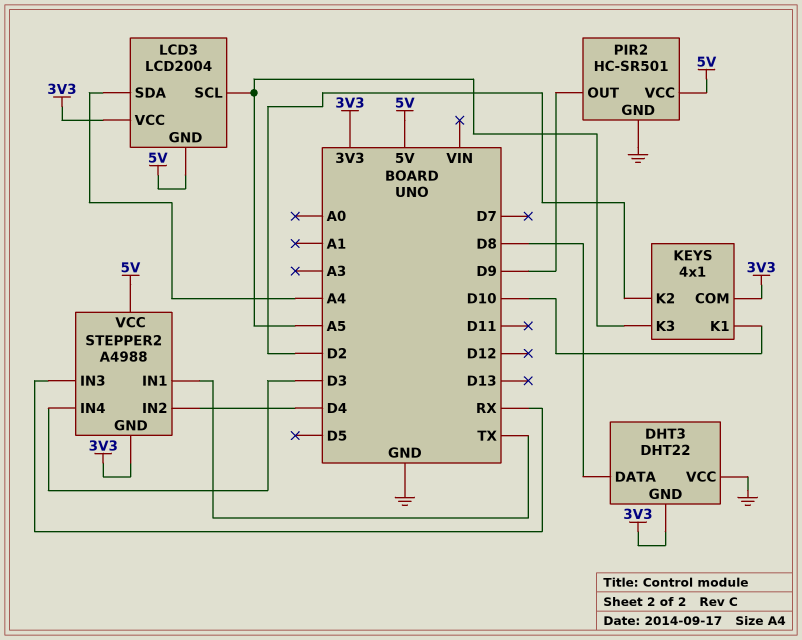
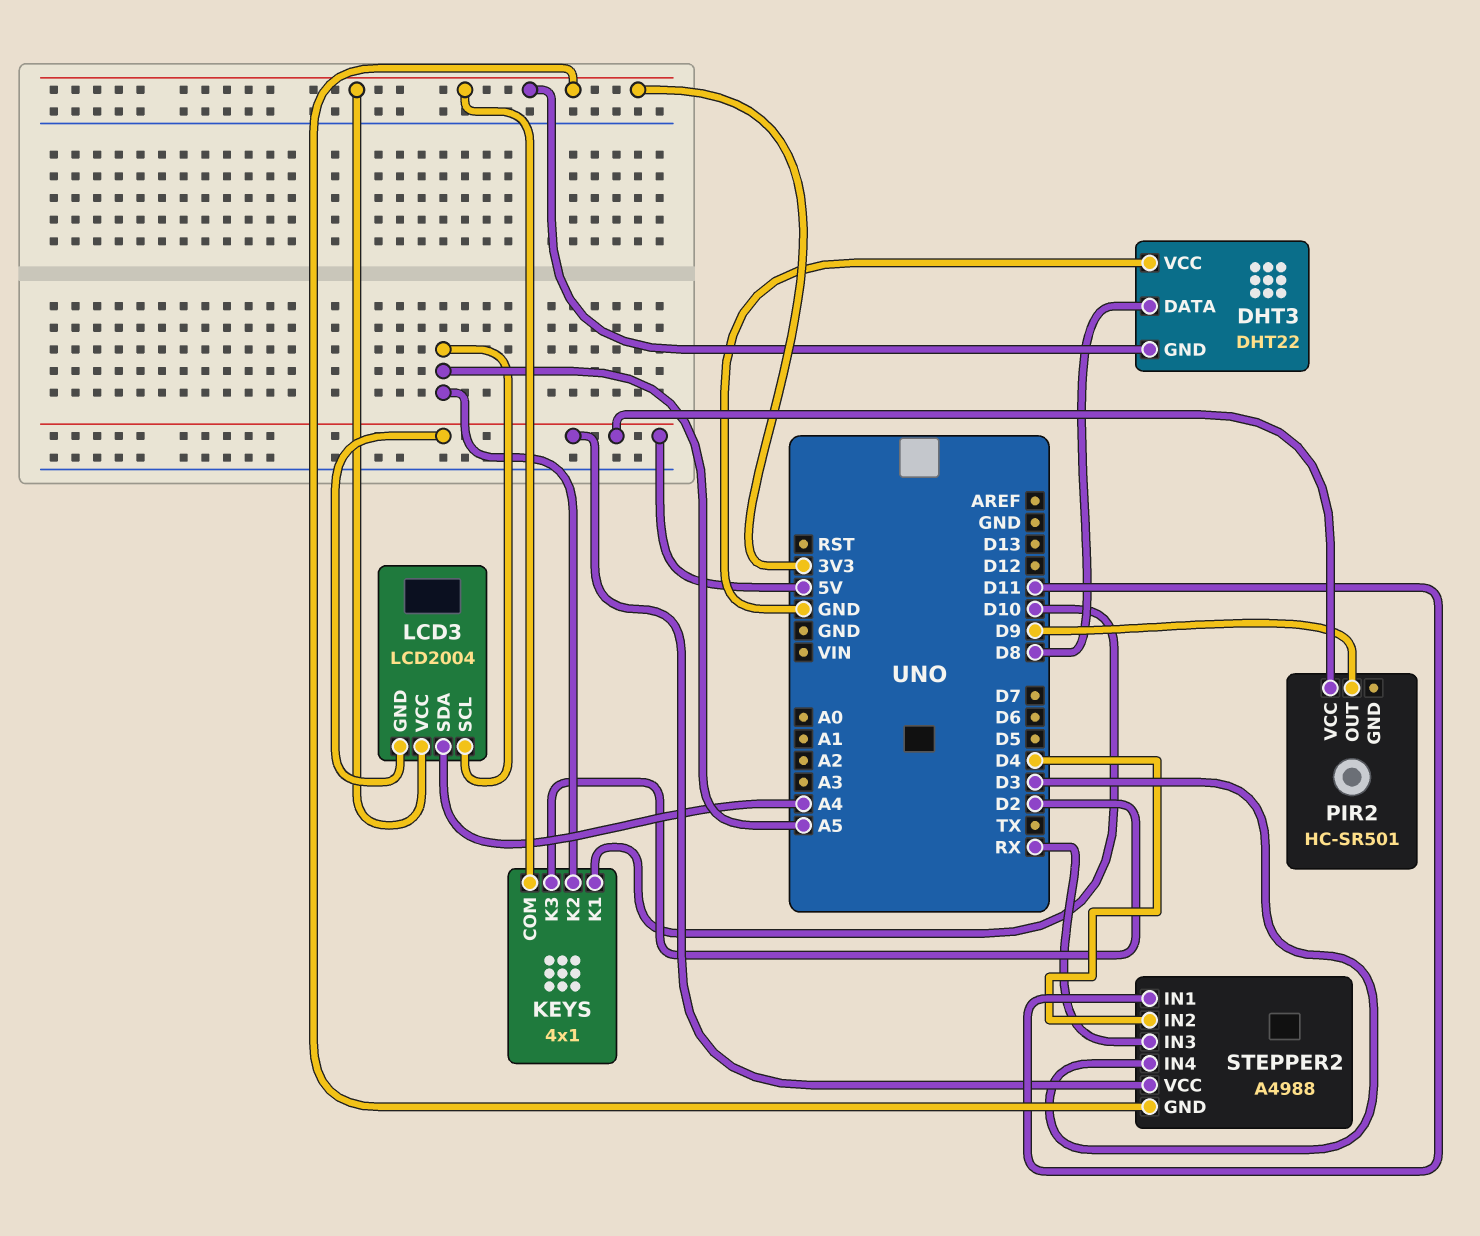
KEYS pin K2: D2 -> A5
KEYS pin K3: A5 -> D2
PIR2 pin GND: GND -> none
STEPPER2 pin IN1: TX -> D11

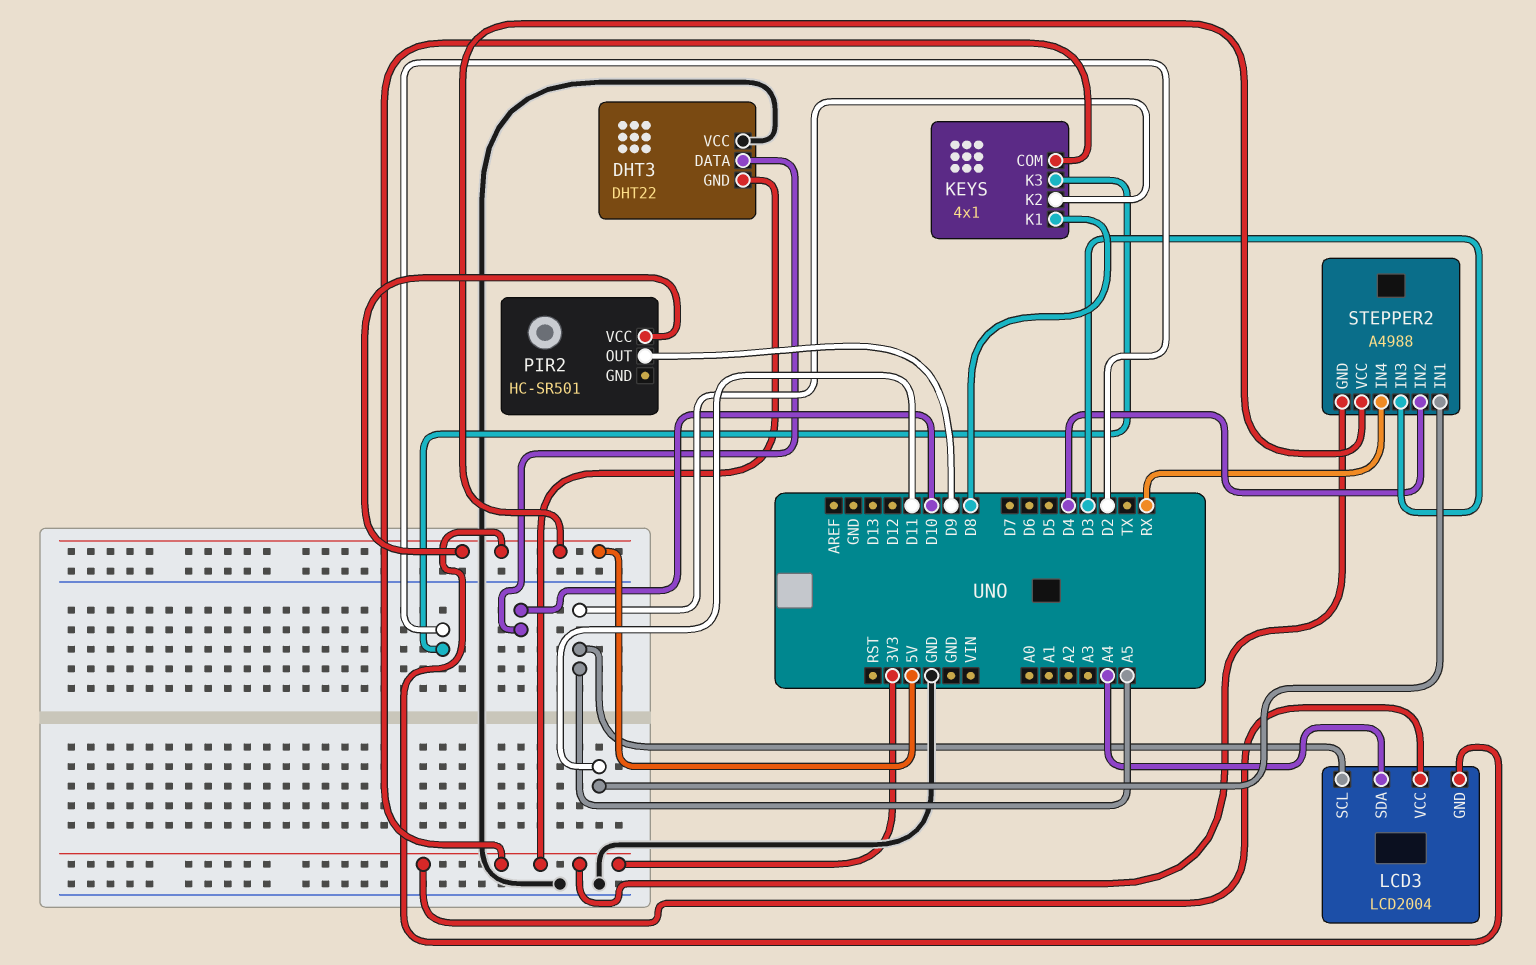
DHT3 pin DATA: D8 -> D10
KEYS pin K1: D10 -> D8
STEPPER2 pin IN3: RX -> D3
STEPPER2 pin IN4: D3 -> RX

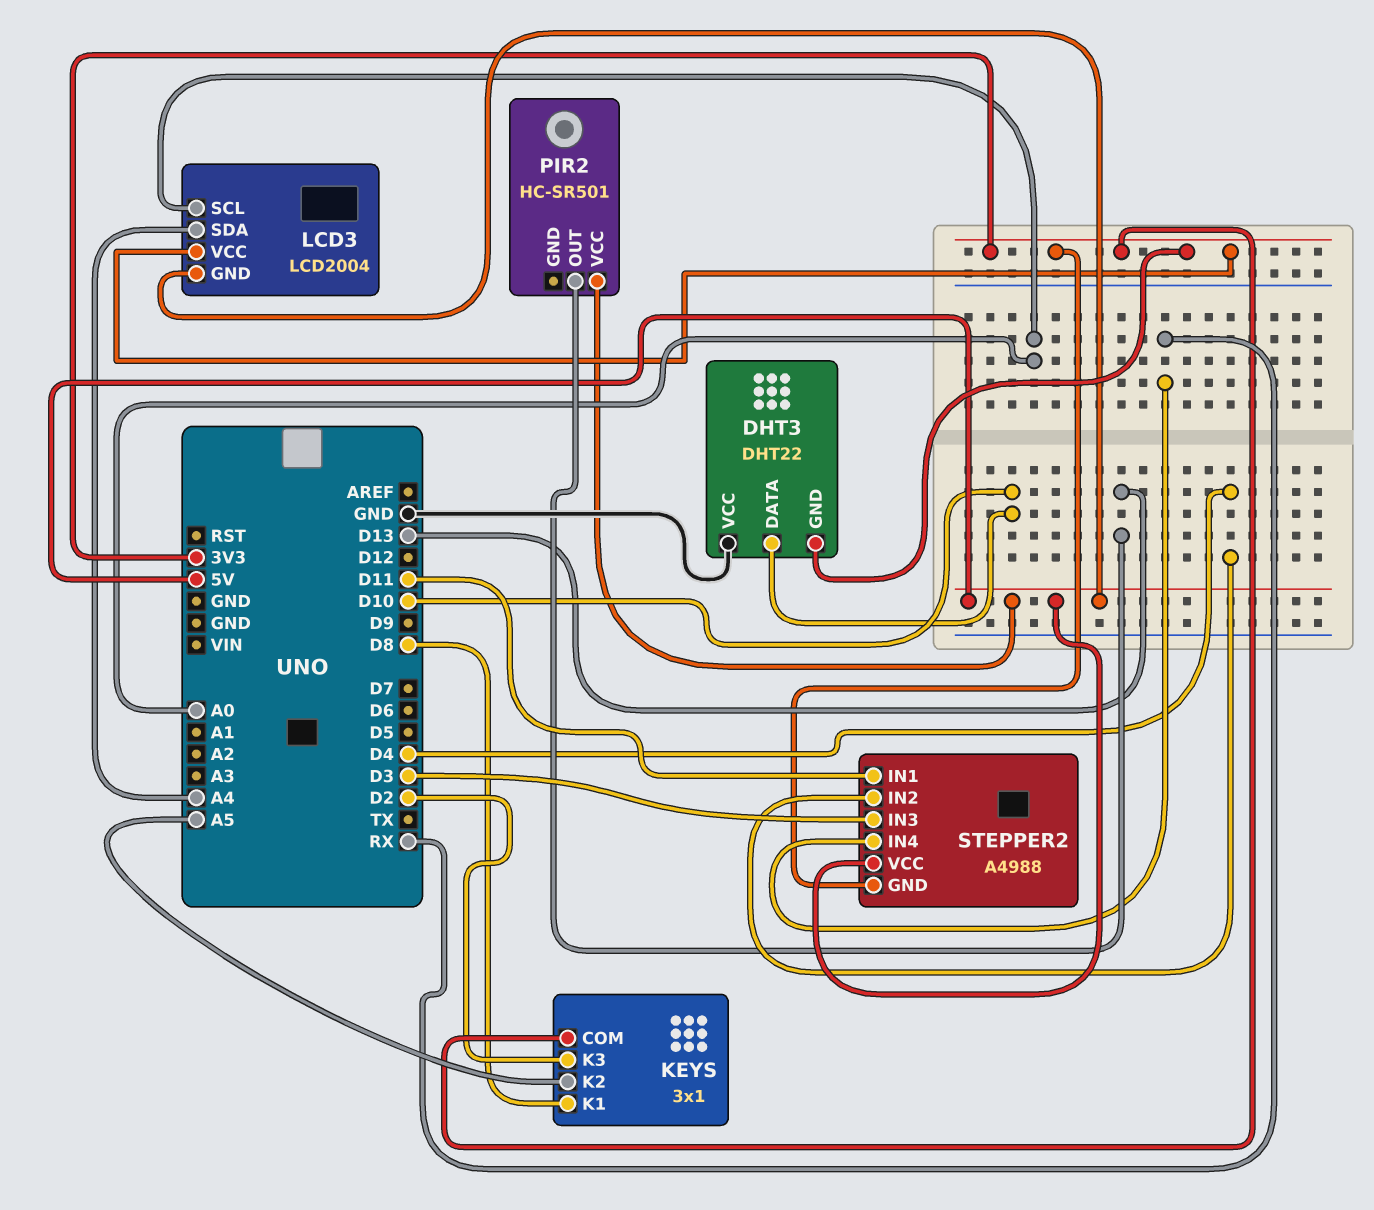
KEYS: 4x1 -> 3x1
LCD3 pin SCL: A5 -> A0
PIR2 pin OUT: D9 -> D13

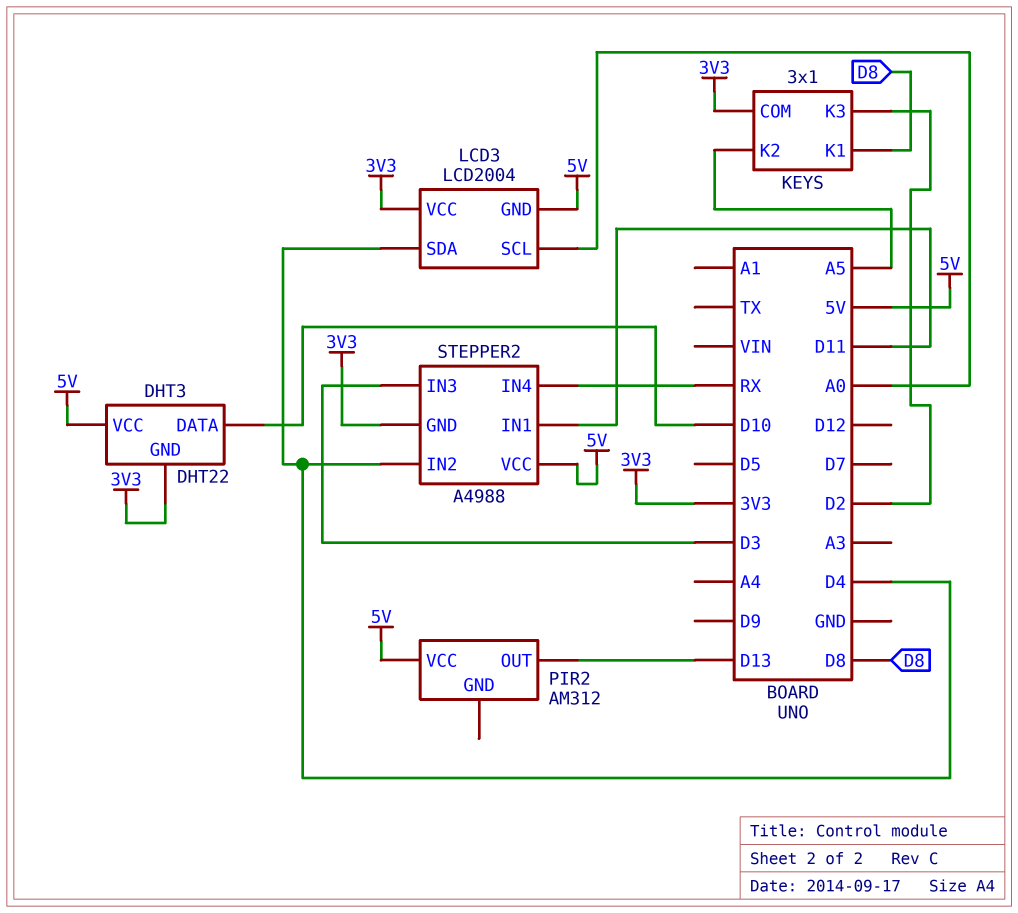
DHT3 pin VCC: GND -> 5V
LCD3 pin SDA: A4 -> D4
PIR2: HC-SR501 -> AM312

